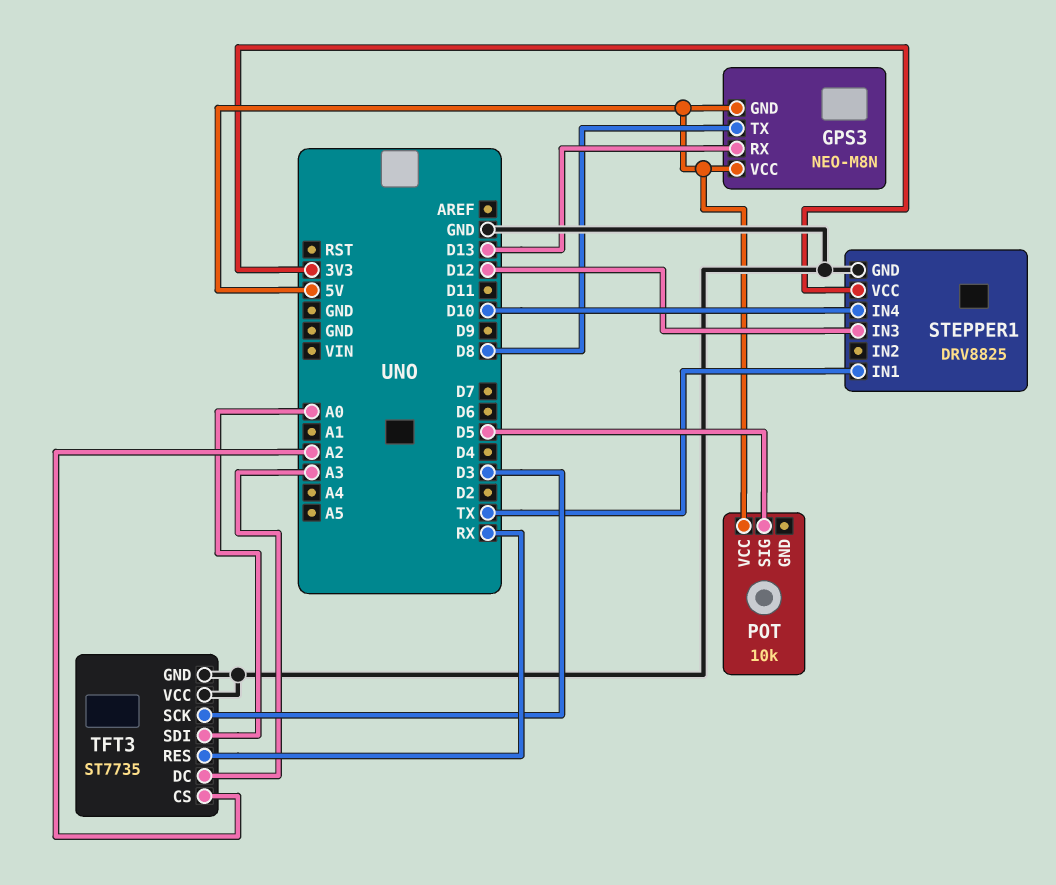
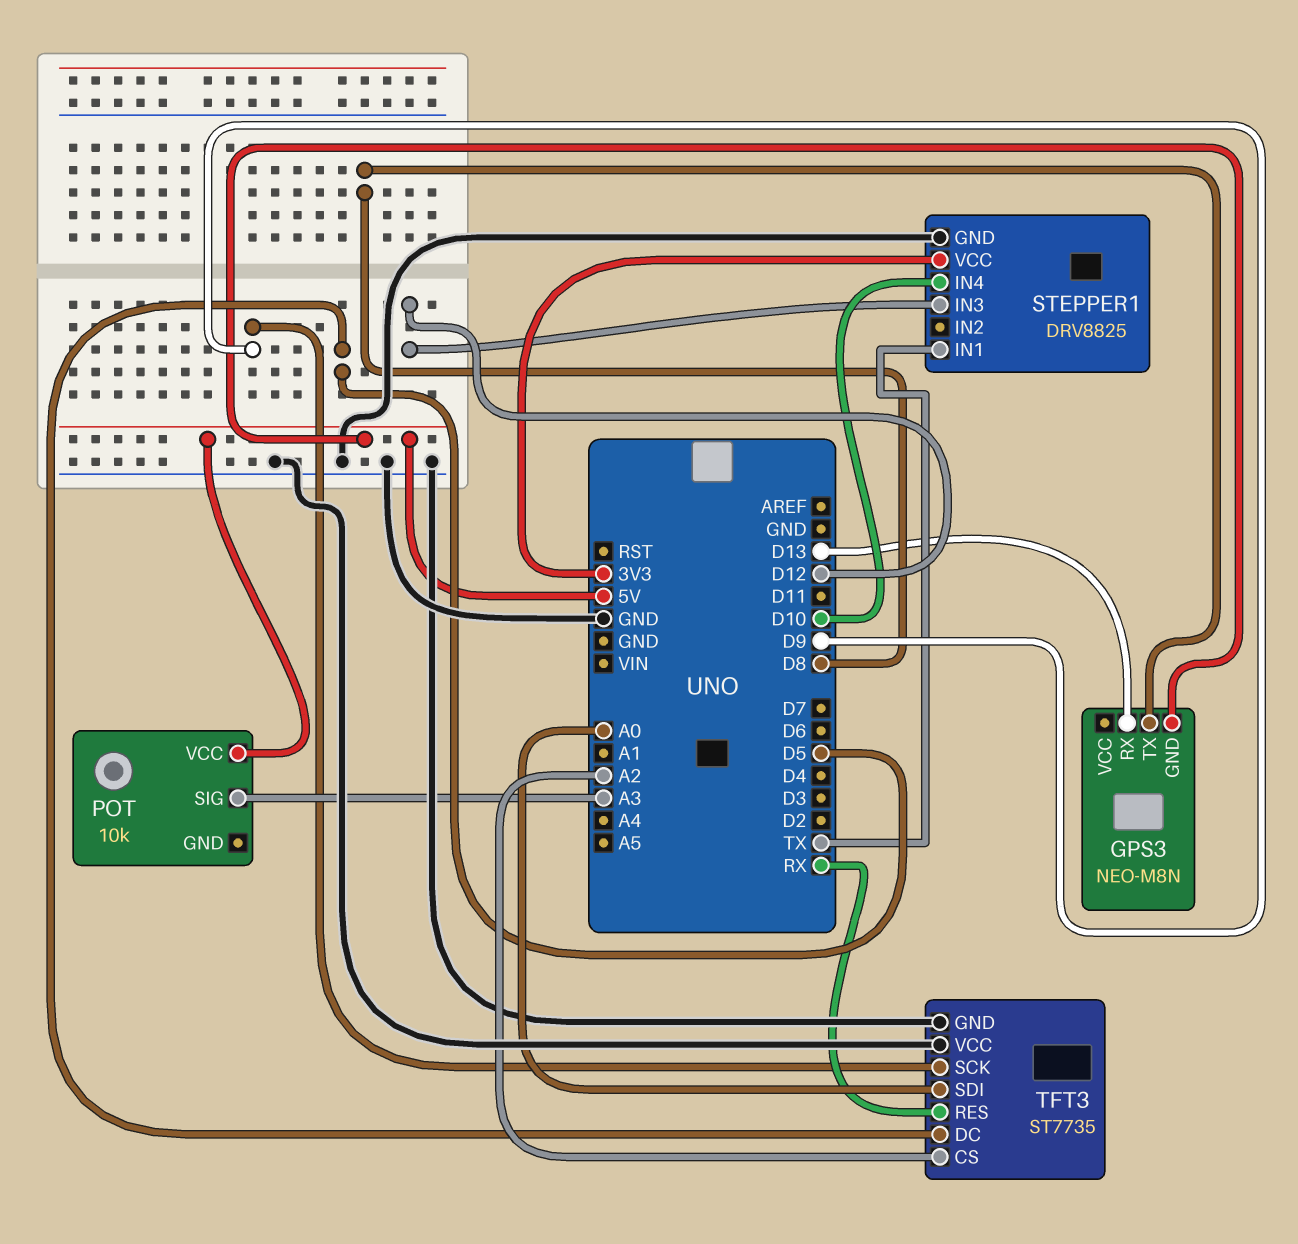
GPS3 pin VCC: 5V -> none
POT pin SIG: D5 -> A3
TFT3 pin DC: A3 -> D5
TFT3 pin SCK: D3 -> D9

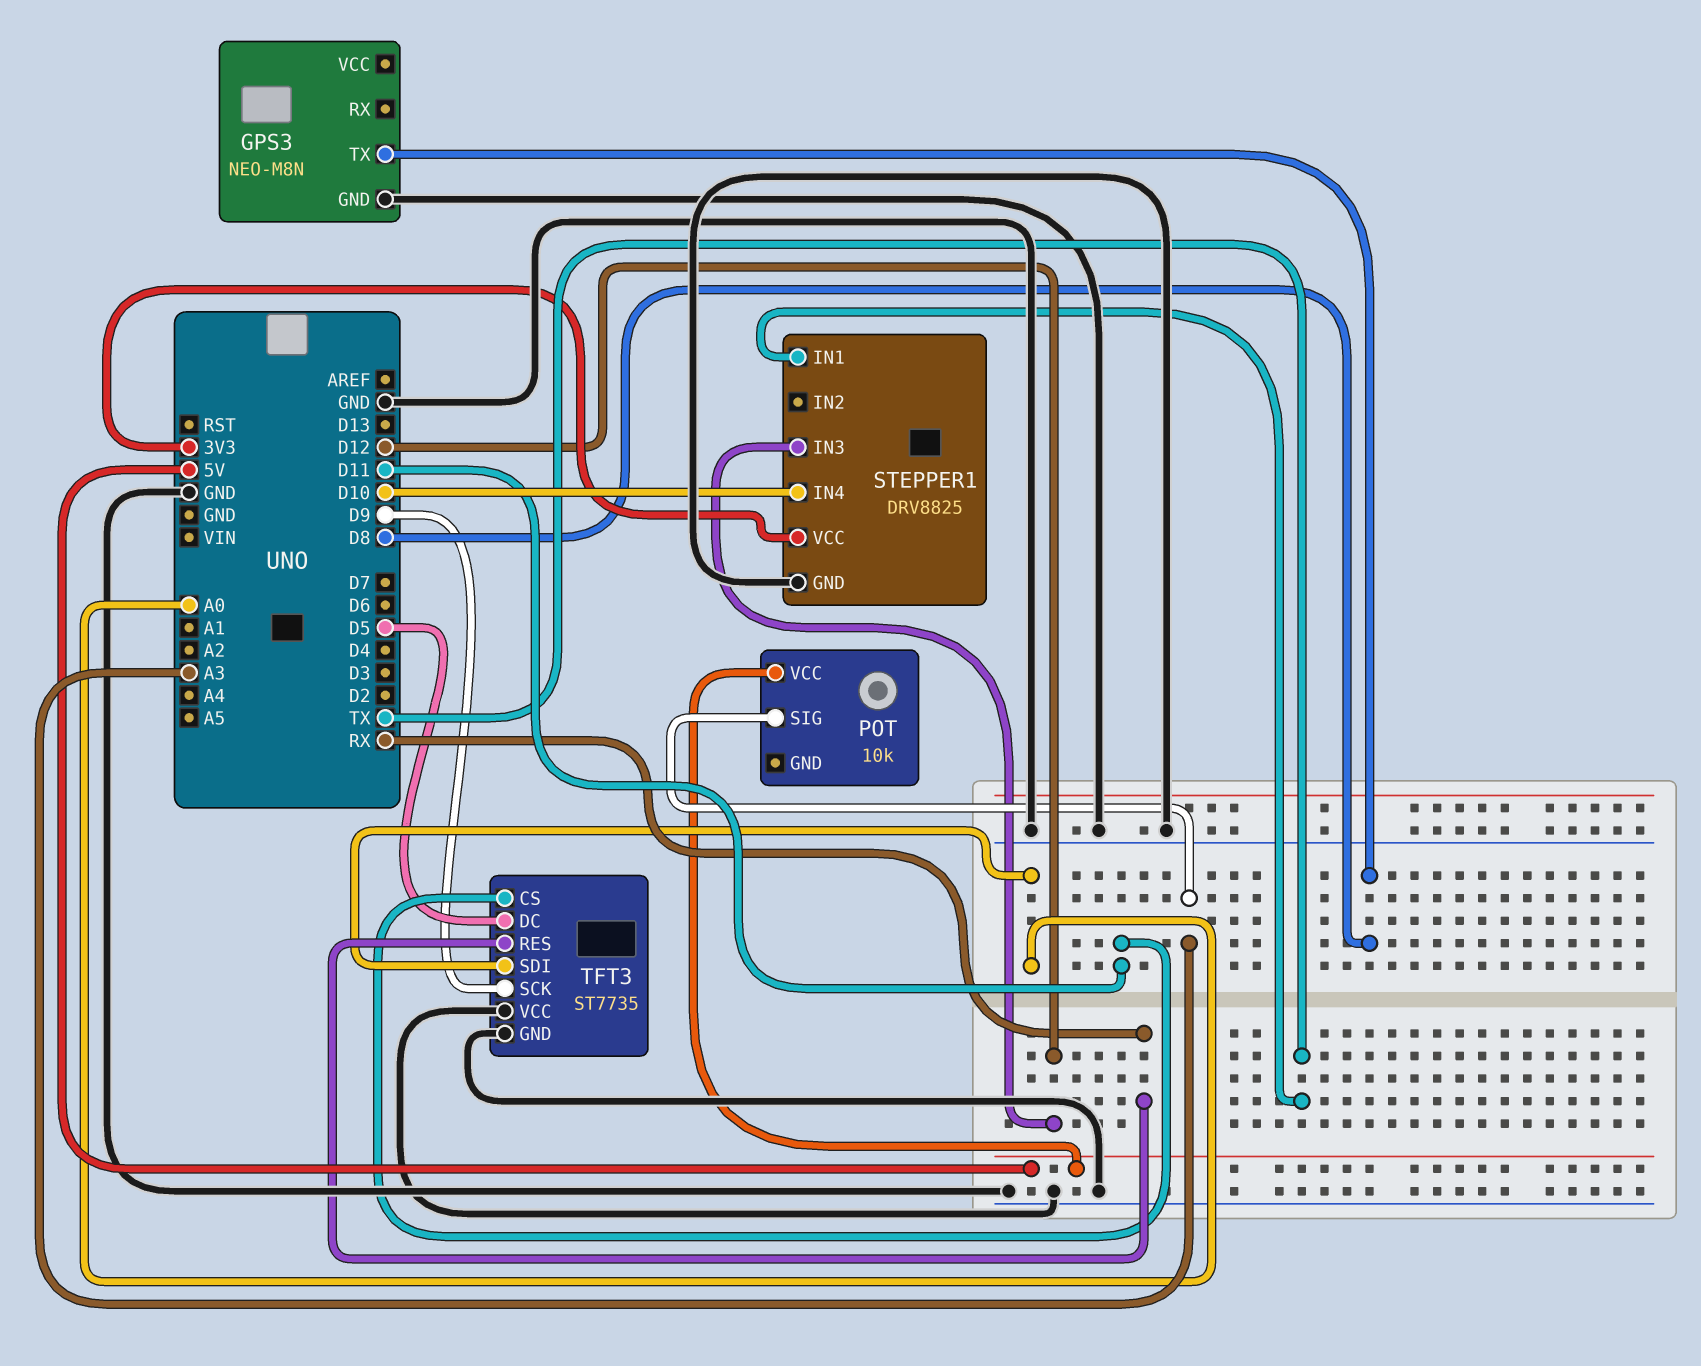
GPS3 pin GND: 5V -> GND
GPS3 pin RX: D13 -> none
TFT3 pin CS: A2 -> D11

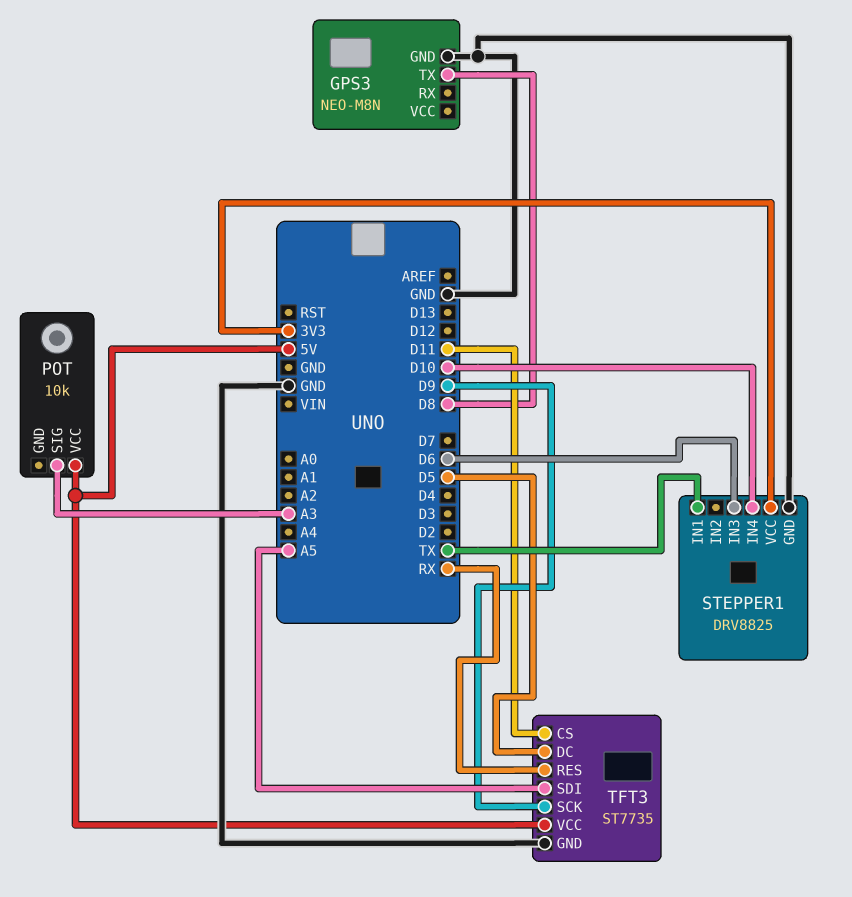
STEPPER1 pin IN3: D12 -> D6
TFT3 pin SDI: A0 -> A5
TFT3 pin VCC: GND -> 5V

